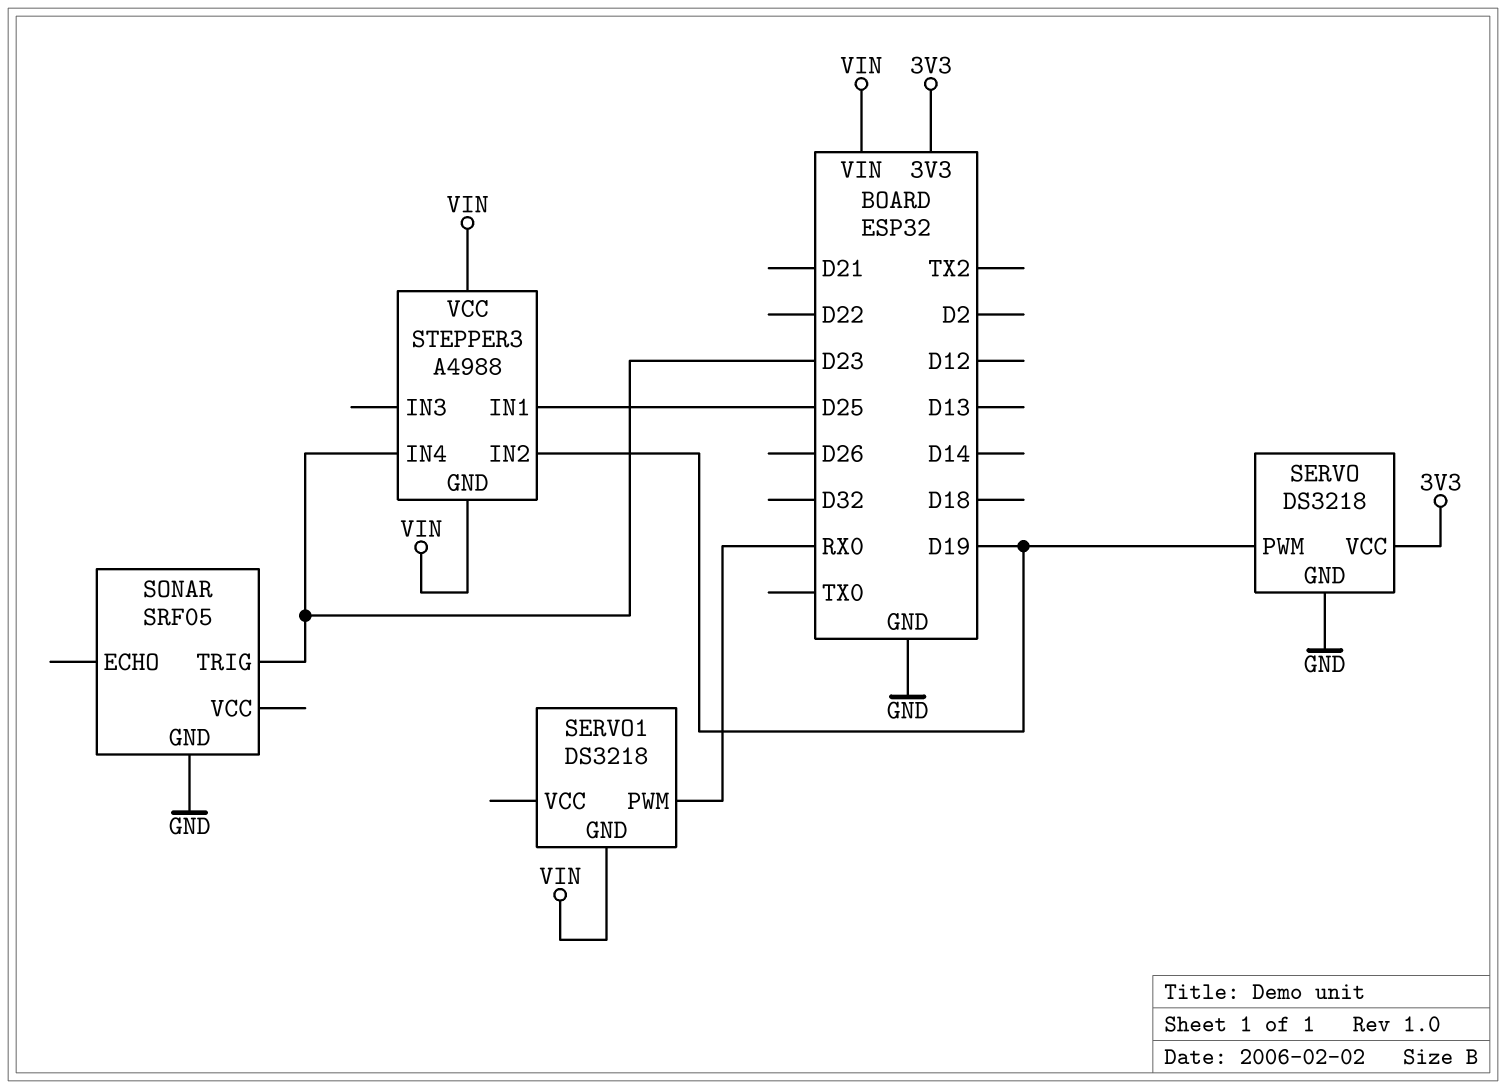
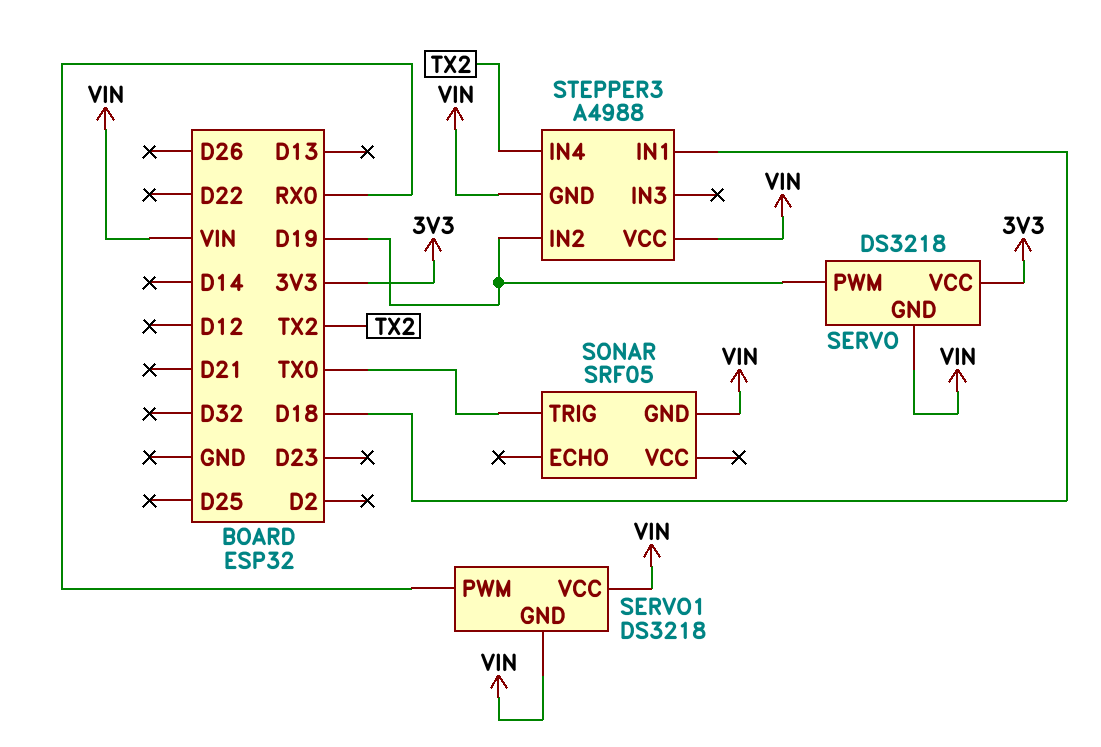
SERVO pin GND: GND -> VIN
SERVO1 pin VCC: none -> VIN
SONAR pin GND: GND -> VIN
SONAR pin TRIG: D23 -> TX0
STEPPER3 pin IN1: D25 -> D18
STEPPER3 pin IN4: D23 -> TX2

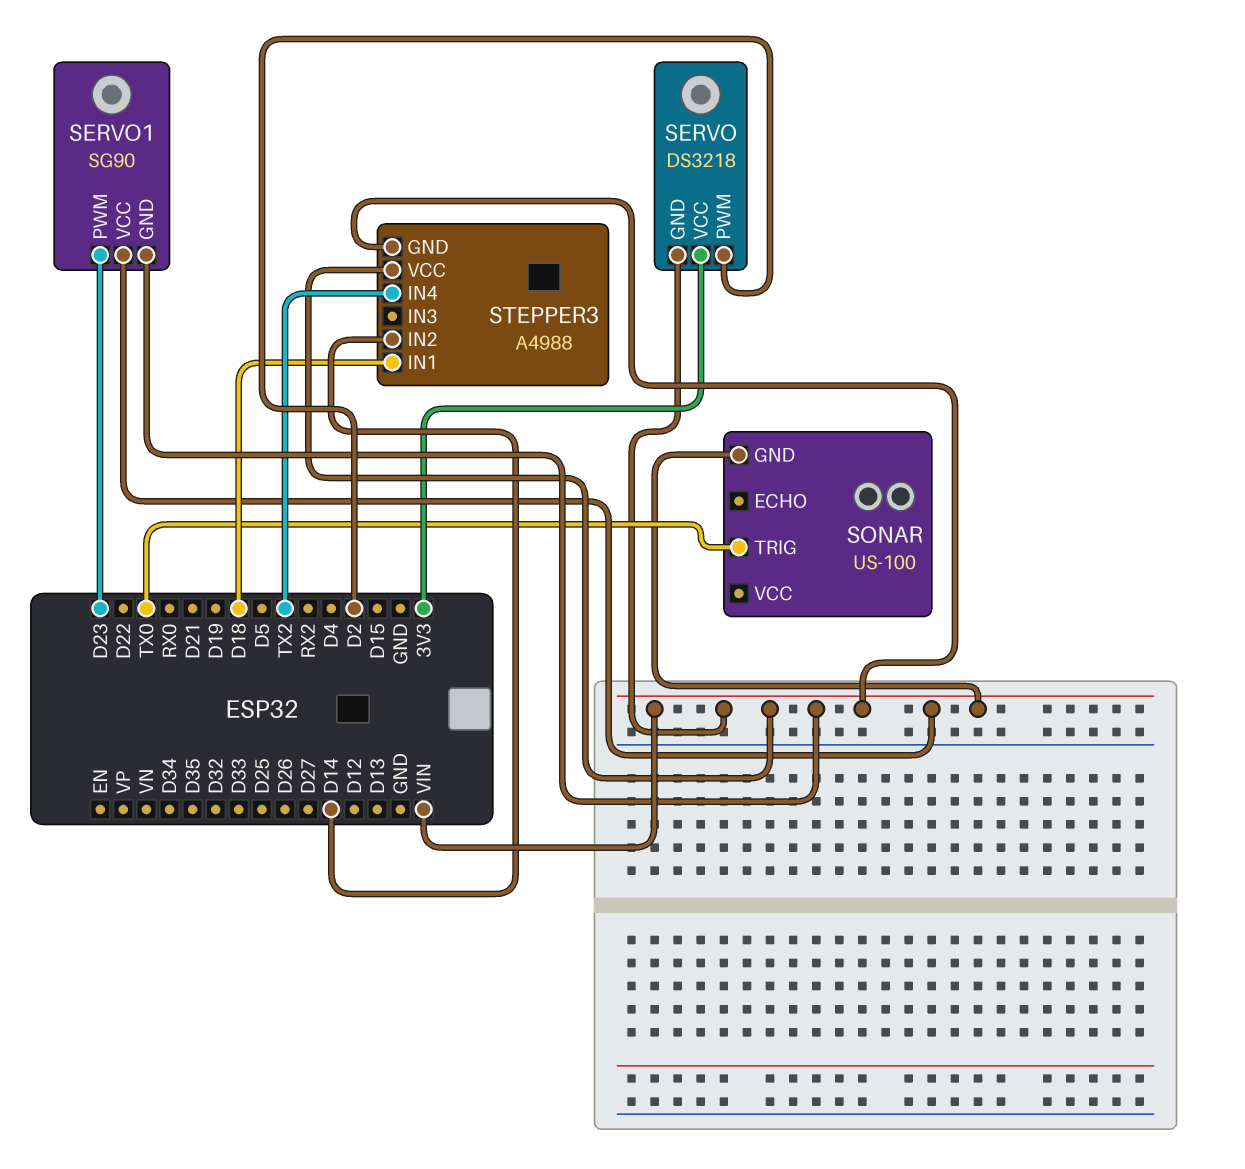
SERVO pin PWM: D19 -> D2
SERVO1: DS3218 -> SG90
SERVO1 pin PWM: RX0 -> D23
SONAR: SRF05 -> US-100
STEPPER3 pin IN2: D19 -> D14

